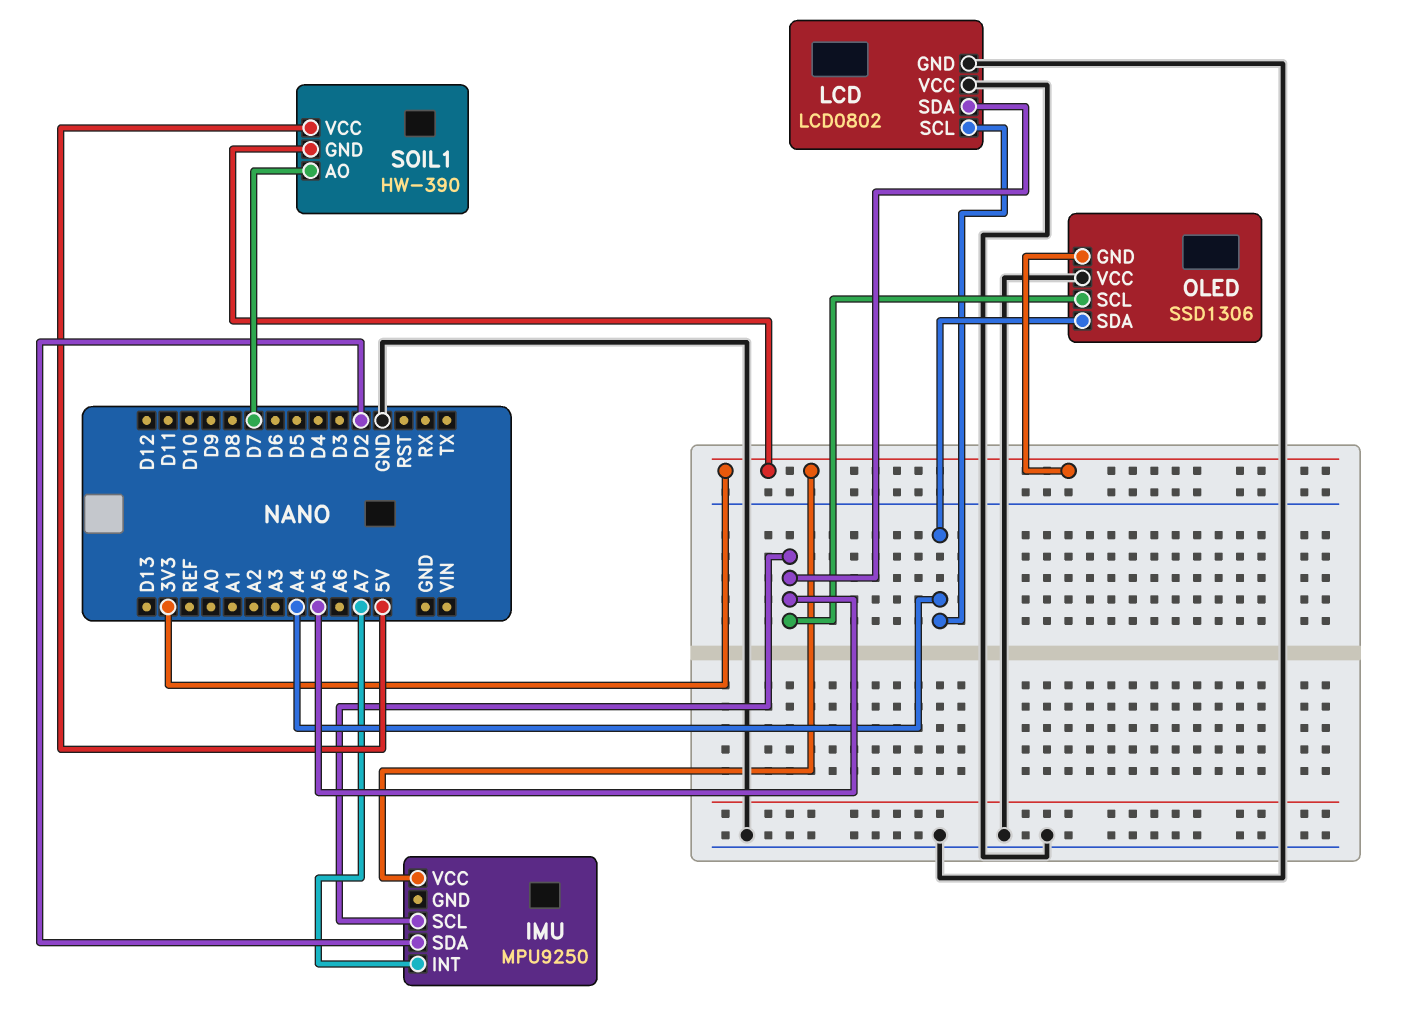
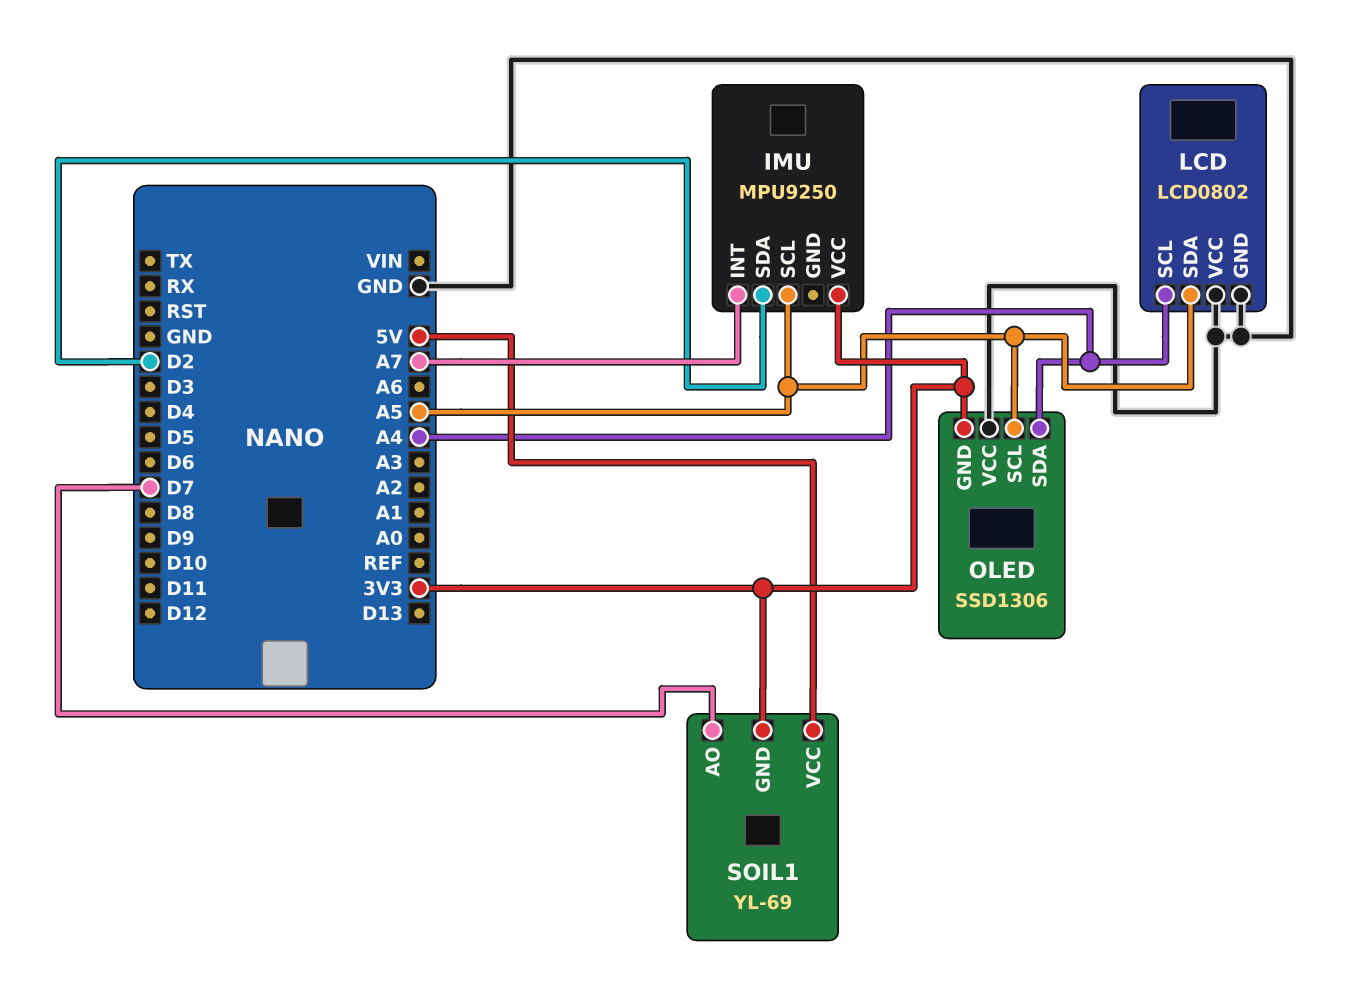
SOIL1: HW-390 -> YL-69

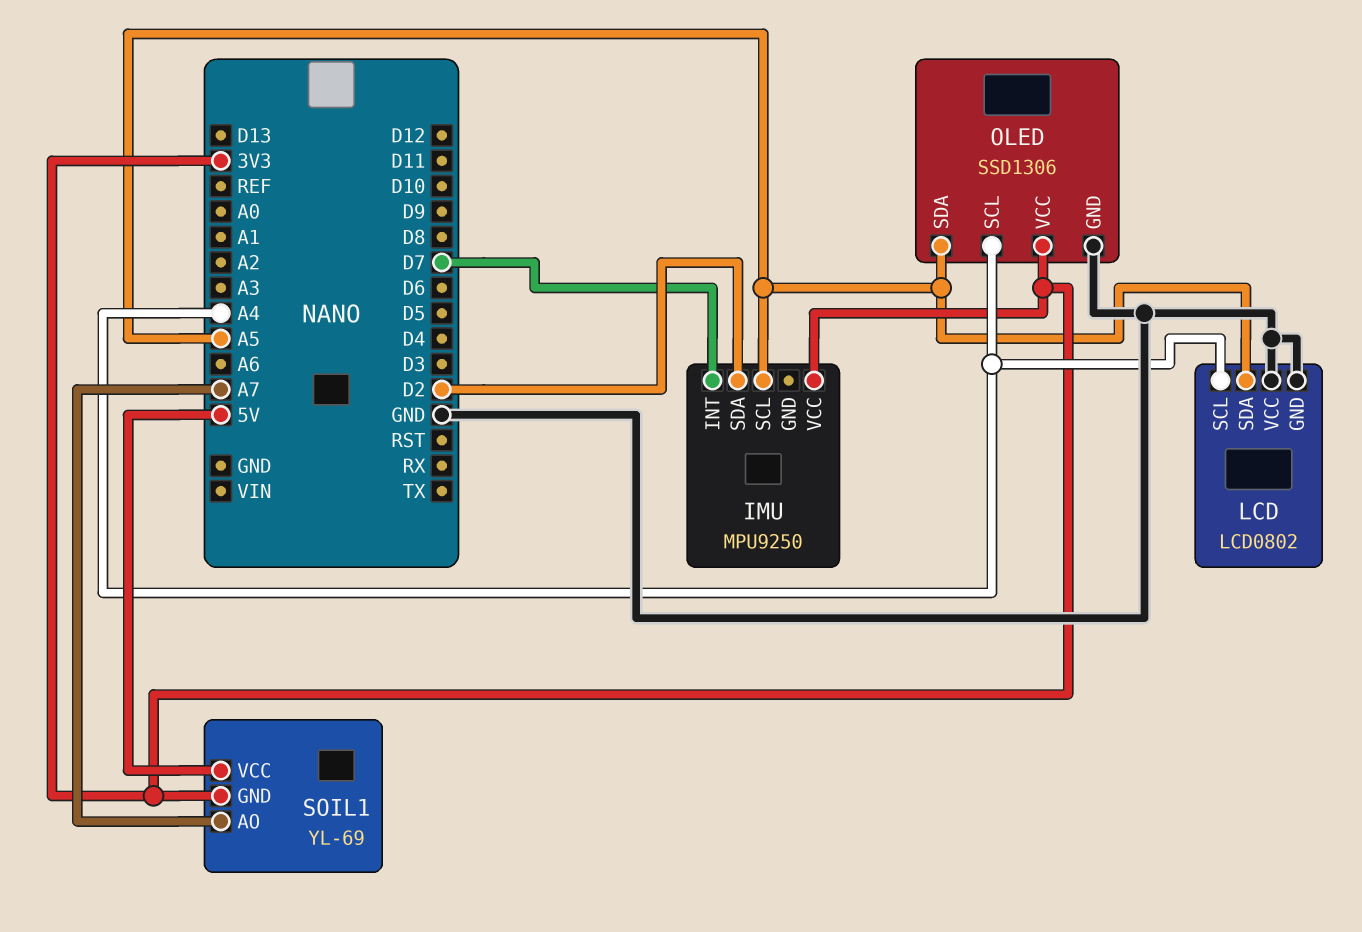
IMU pin INT: A7 -> D7
OLED pin GND: 3V3 -> GND
OLED pin SCL: A5 -> A4
OLED pin SDA: A4 -> A5
OLED pin VCC: GND -> 3V3
SOIL1 pin AO: D7 -> A7

